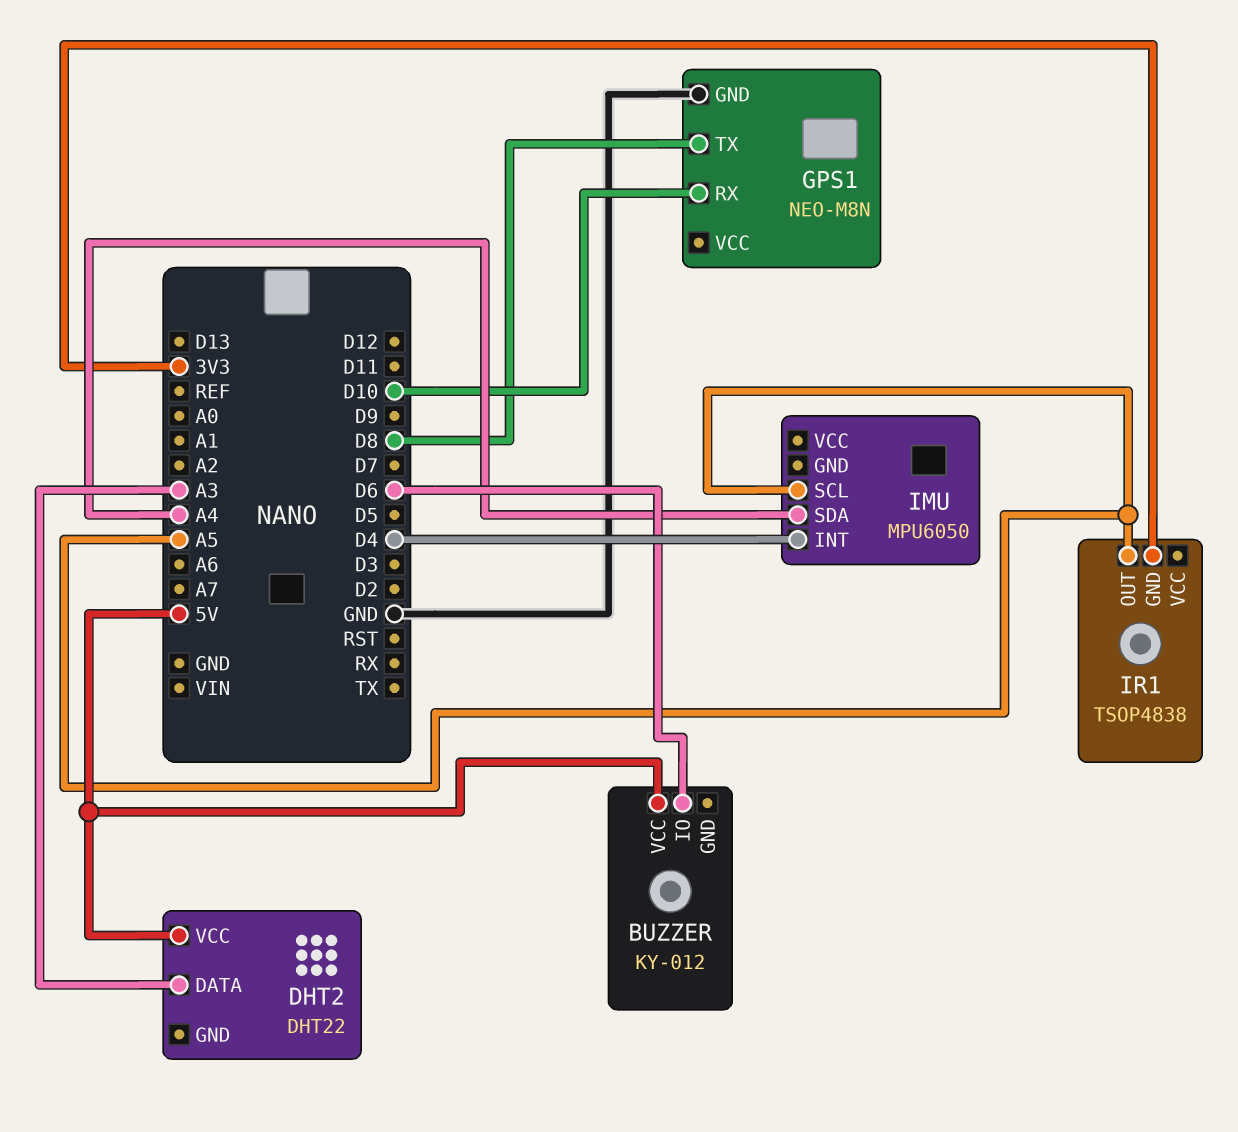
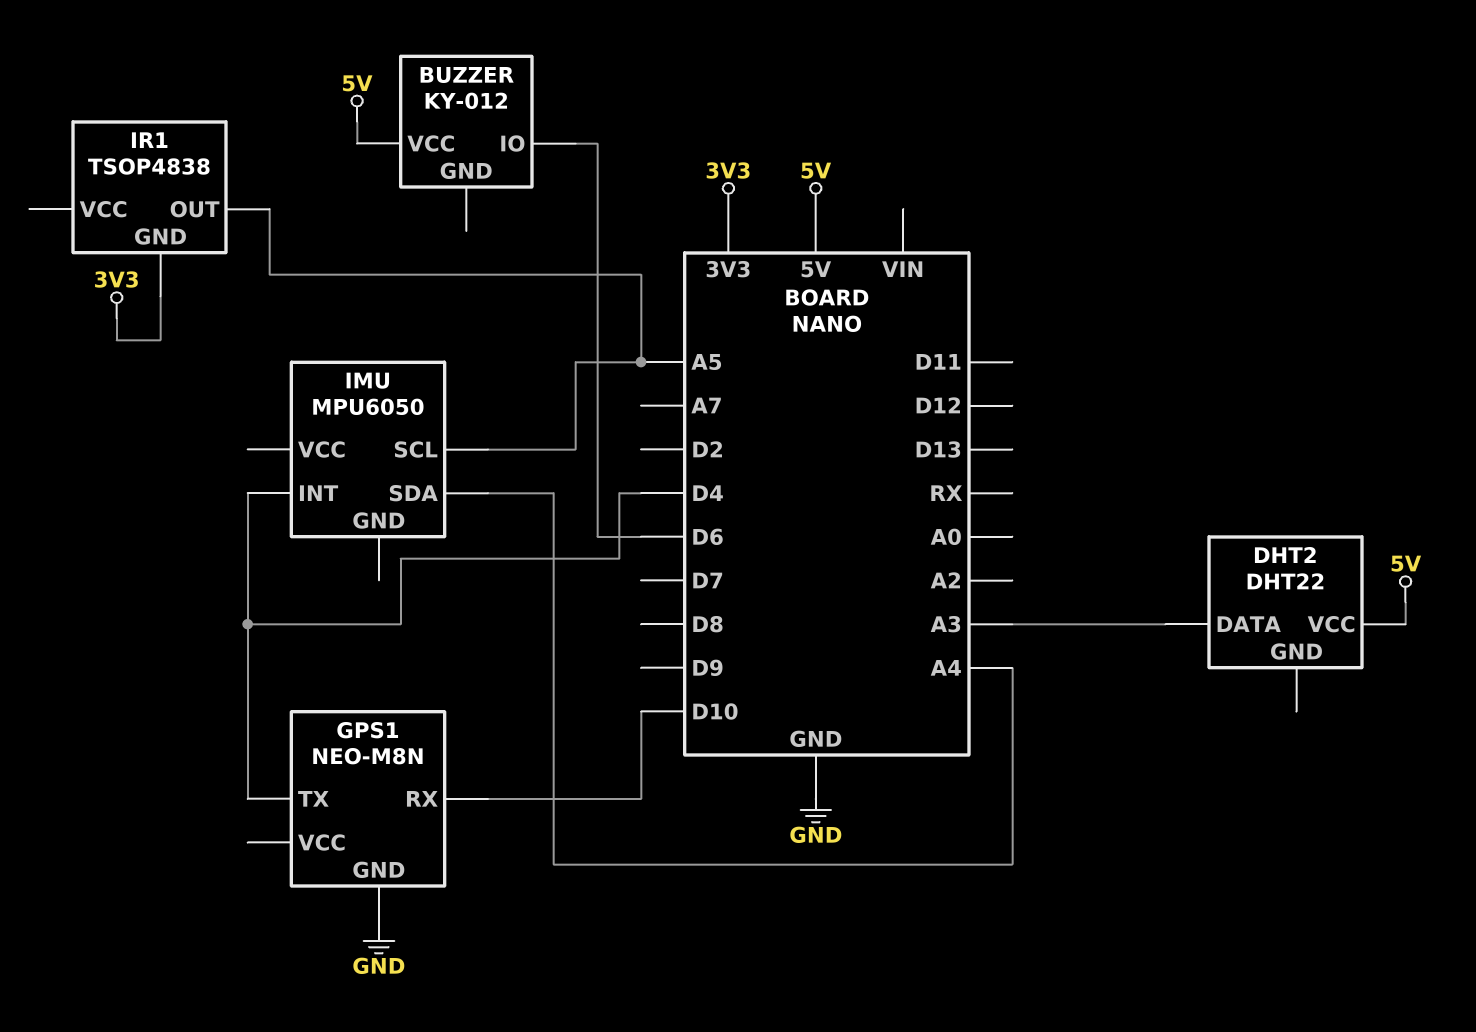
GPS1 pin TX: D8 -> D4

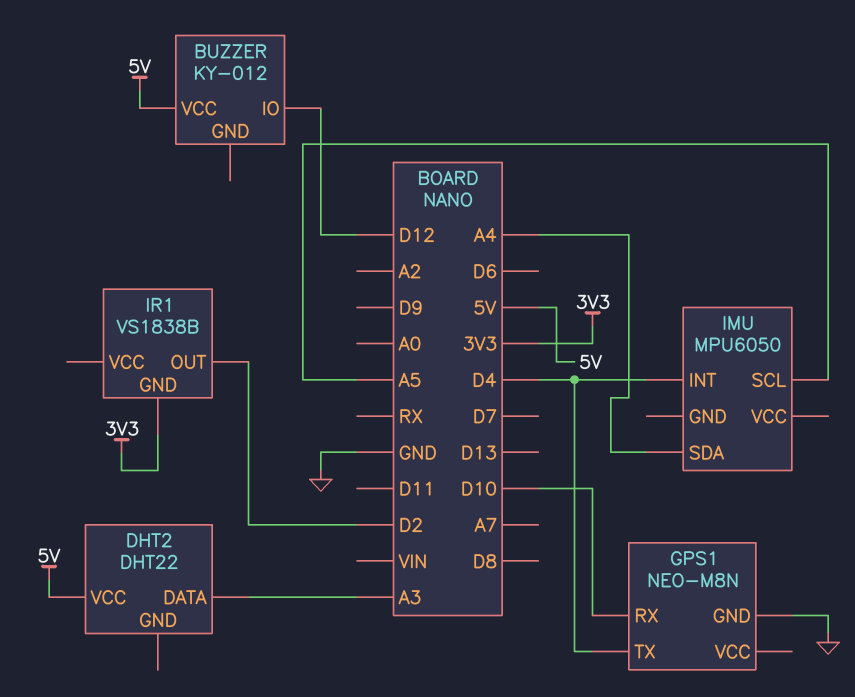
BUZZER pin IO: D6 -> D12
IR1: TSOP4838 -> VS1838B
IR1 pin OUT: A5 -> D2

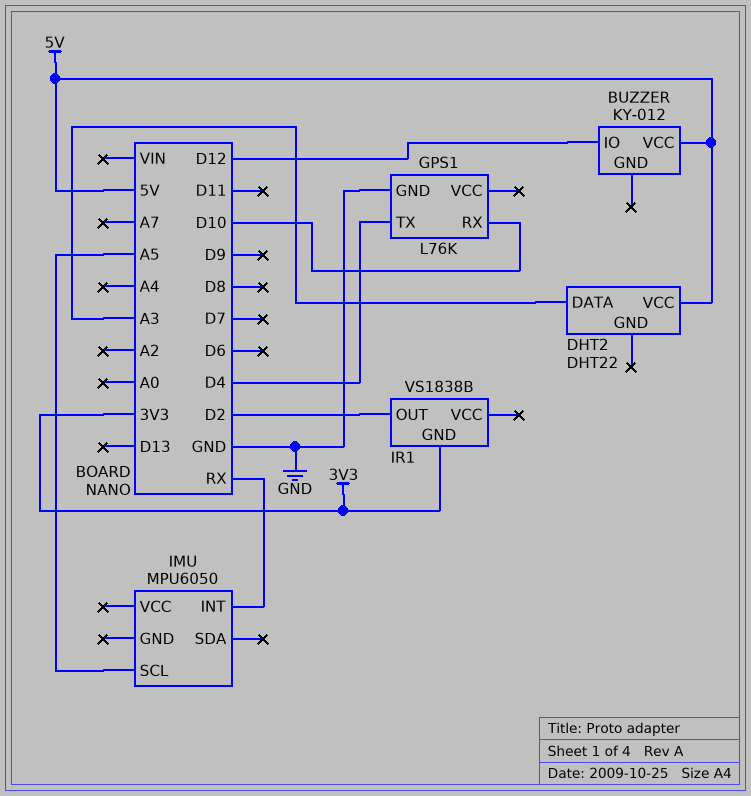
GPS1: NEO-M8N -> L76K
IMU pin INT: D4 -> RX
IMU pin SDA: A4 -> none

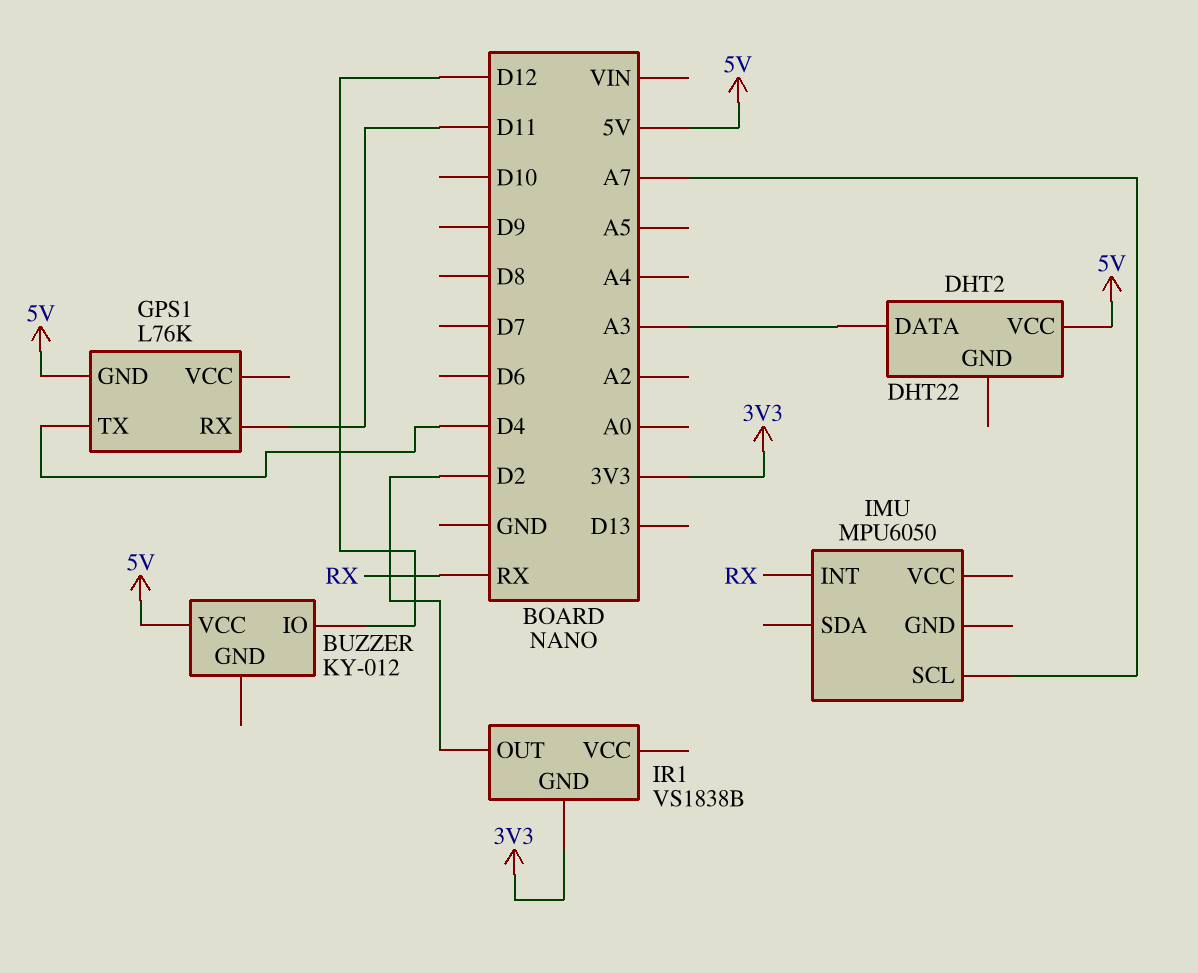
GPS1 pin GND: GND -> 5V
GPS1 pin RX: D10 -> D11
IMU pin SCL: A5 -> A7

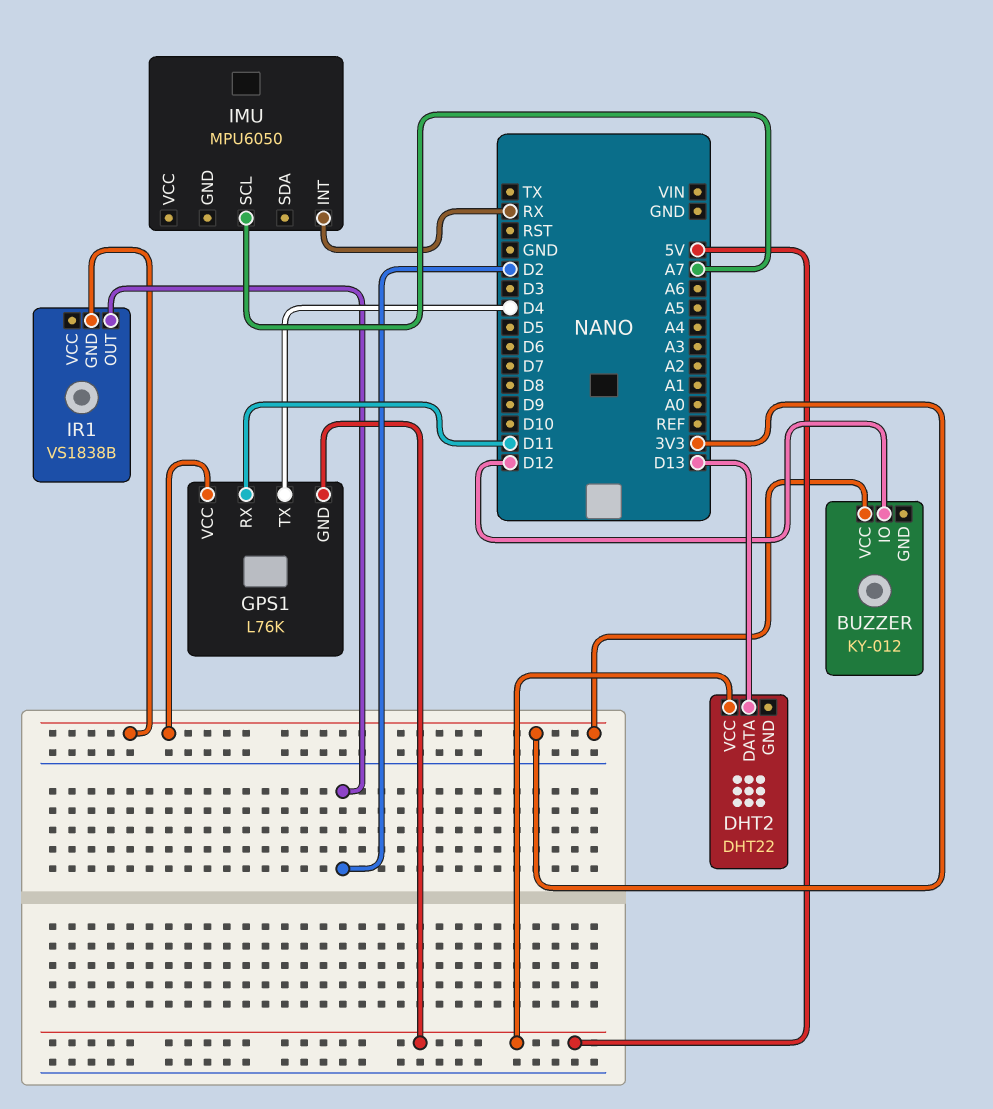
BUZZER pin VCC: 5V -> 3V3
DHT2 pin DATA: A3 -> D13
GPS1 pin VCC: none -> 3V3

